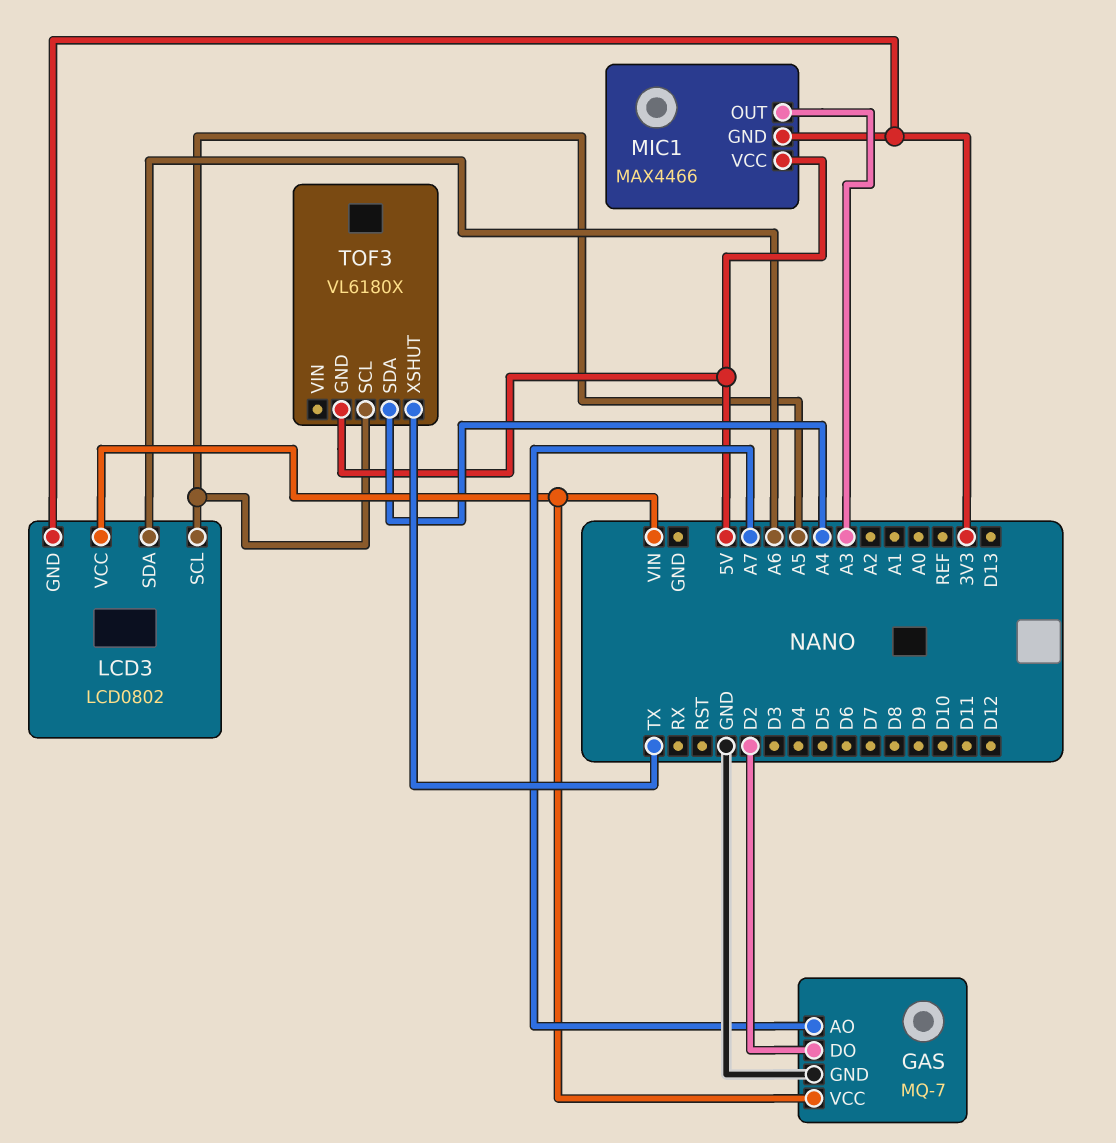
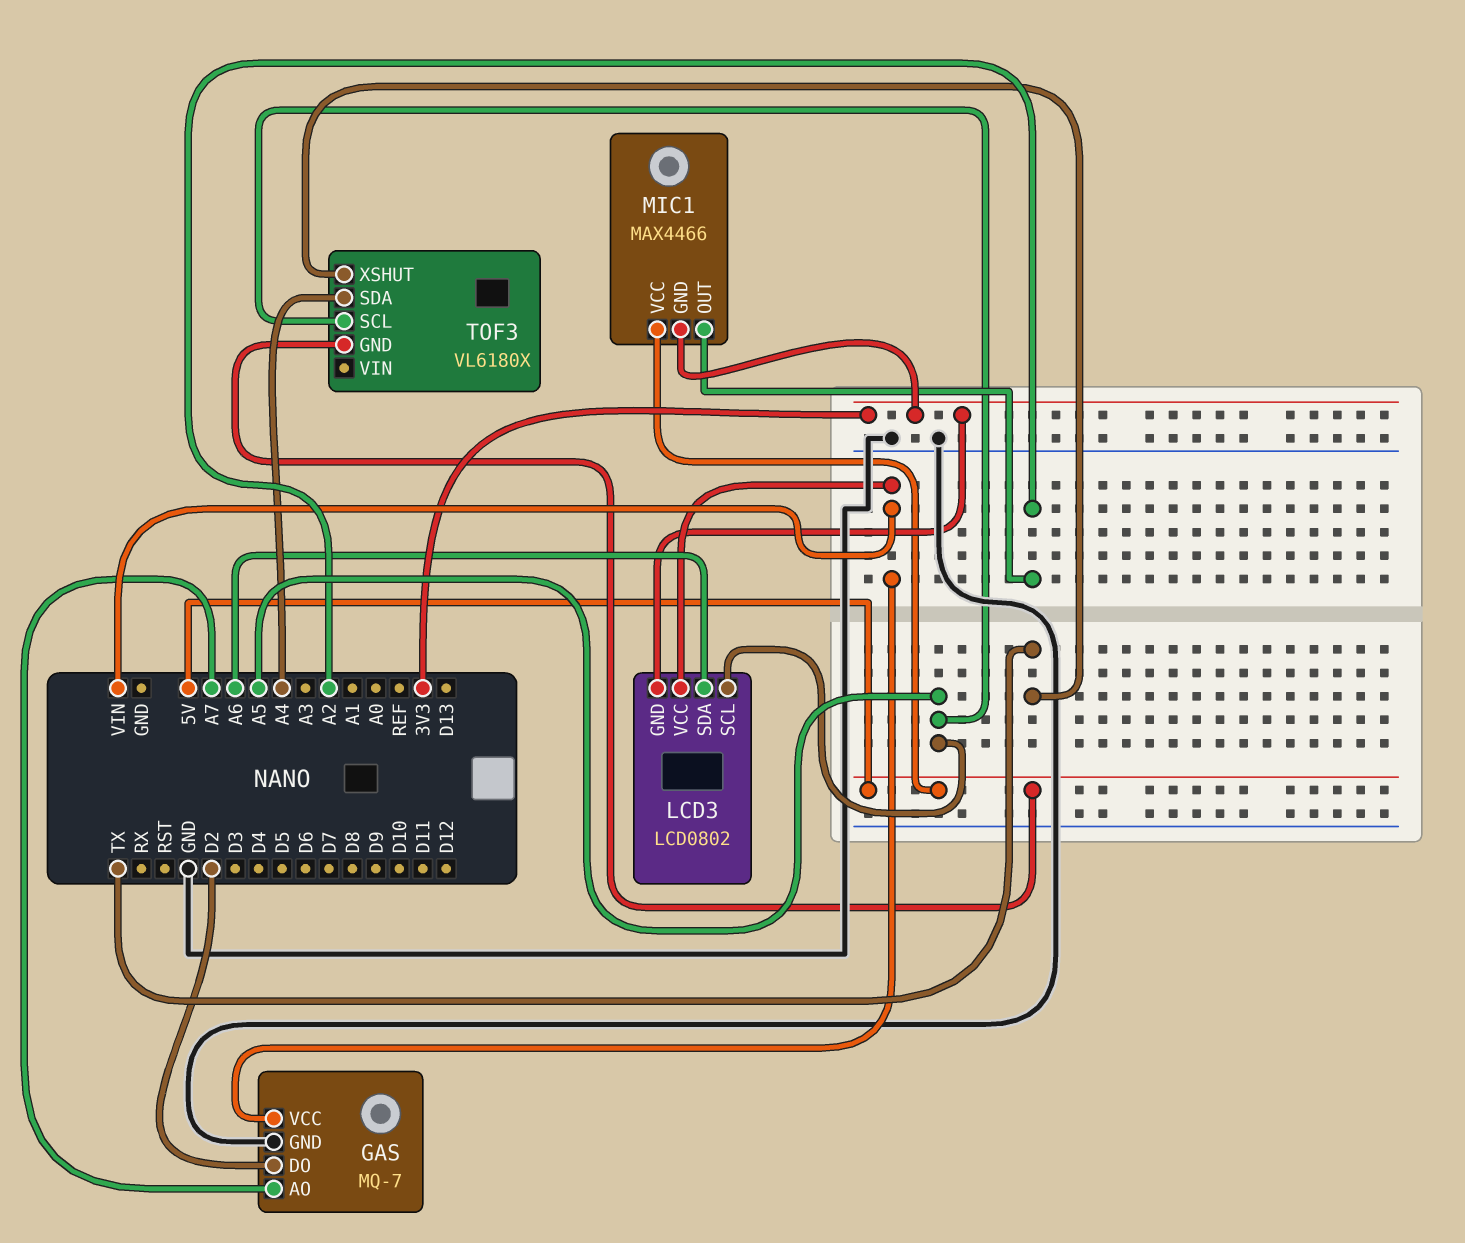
MIC1 pin OUT: A3 -> A2

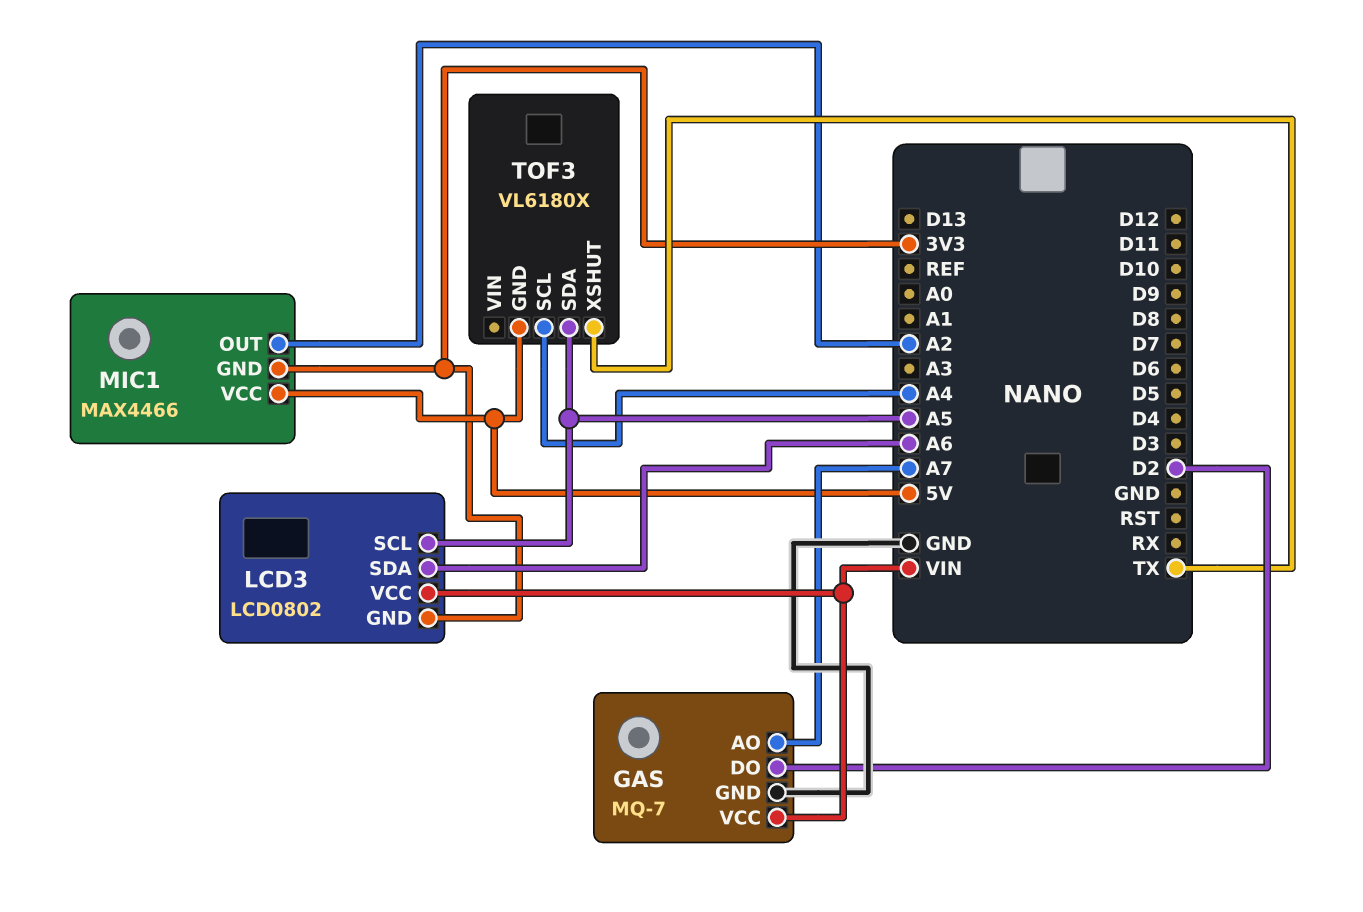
TOF3 pin SCL: A5 -> A4
TOF3 pin SDA: A4 -> A5

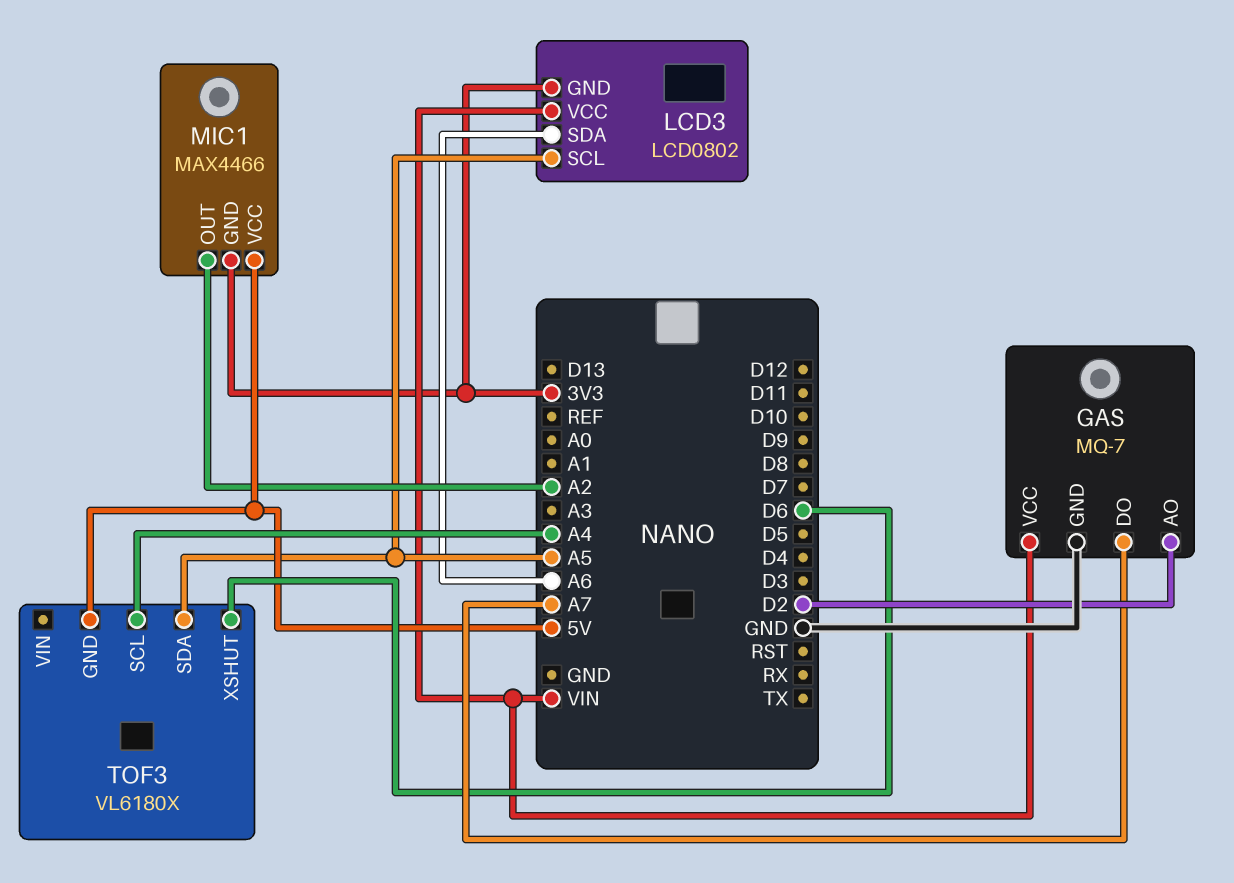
GAS pin AO: A7 -> D2
GAS pin DO: D2 -> A7
TOF3 pin XSHUT: TX -> D6

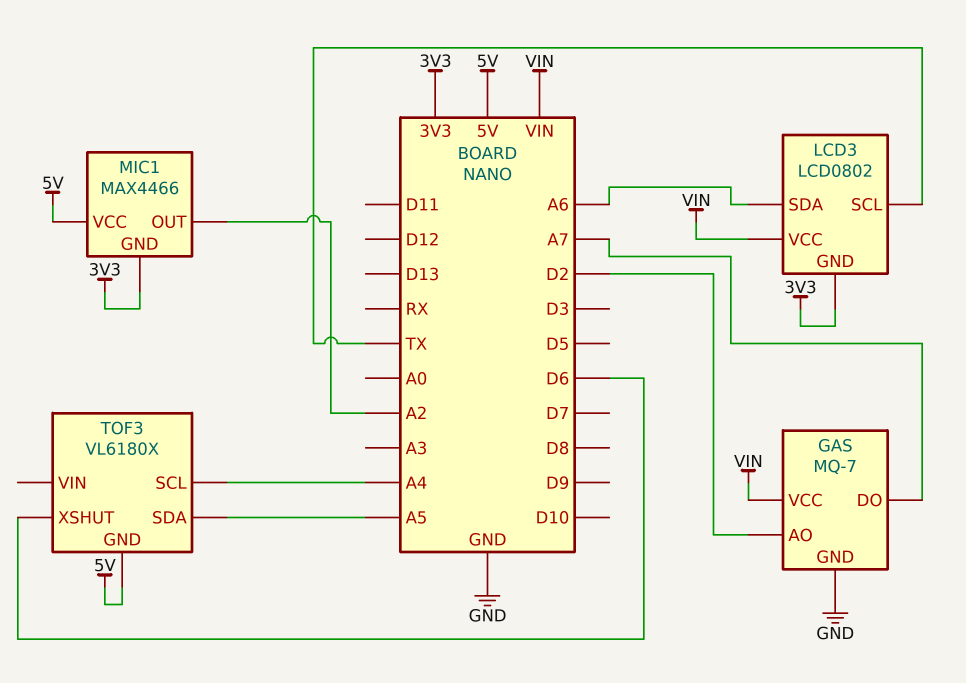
LCD3 pin SCL: A5 -> TX

